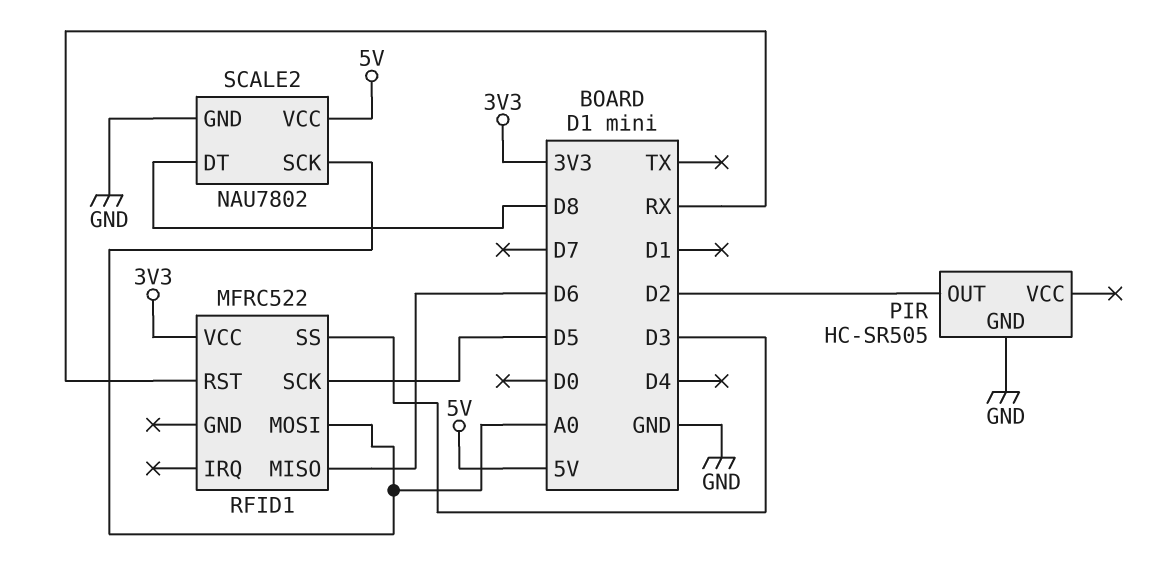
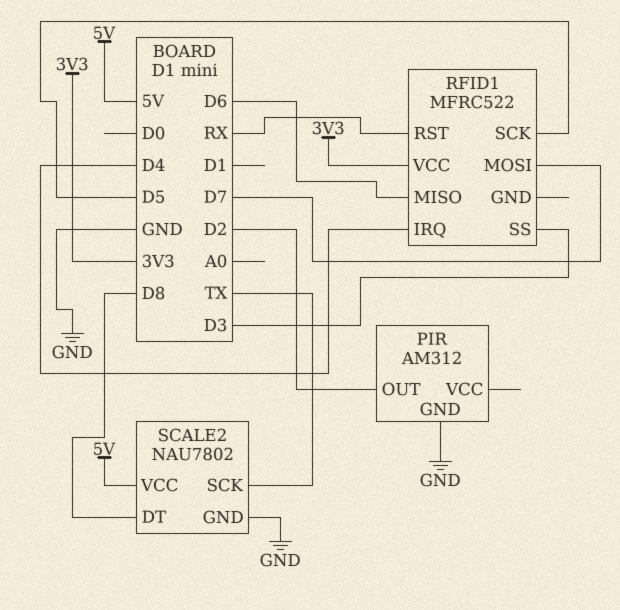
PIR: HC-SR505 -> AM312
RFID1 pin IRQ: none -> D4
RFID1 pin MOSI: A0 -> D7
SCALE2 pin SCK: A0 -> TX

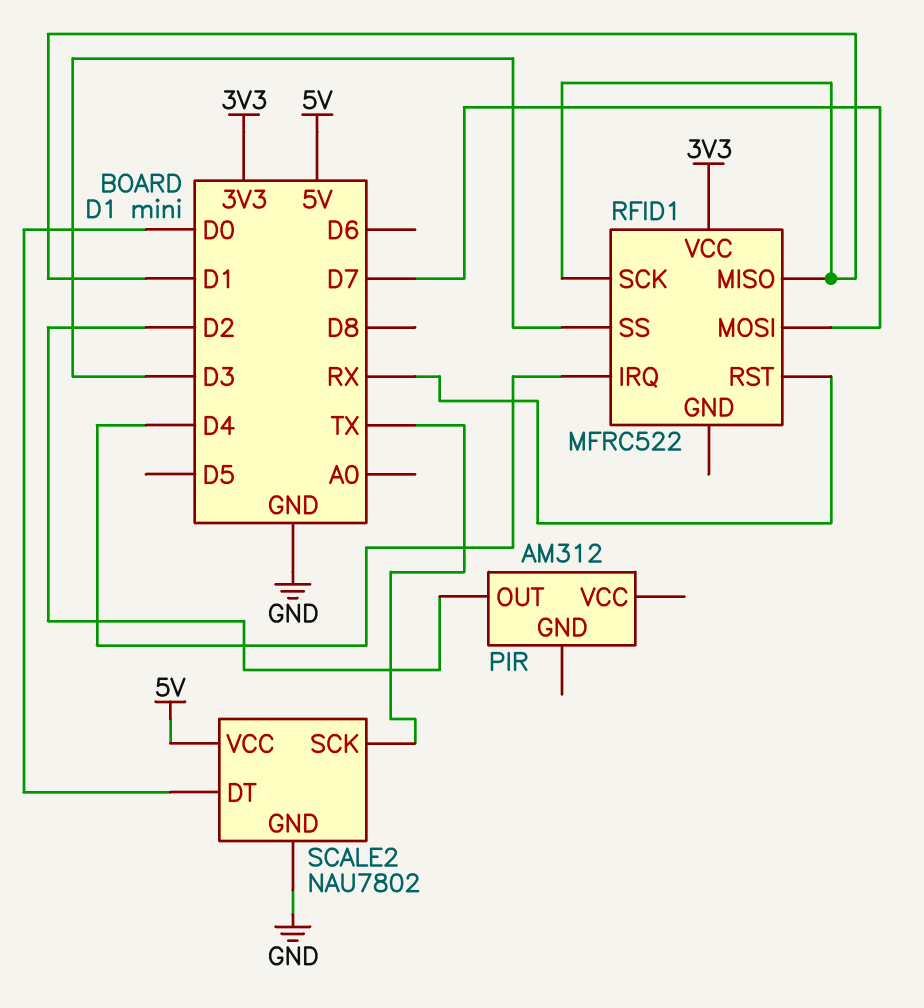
PIR pin GND: GND -> none
RFID1 pin MISO: D6 -> D1
RFID1 pin SCK: D5 -> D1
SCALE2 pin DT: D8 -> D0

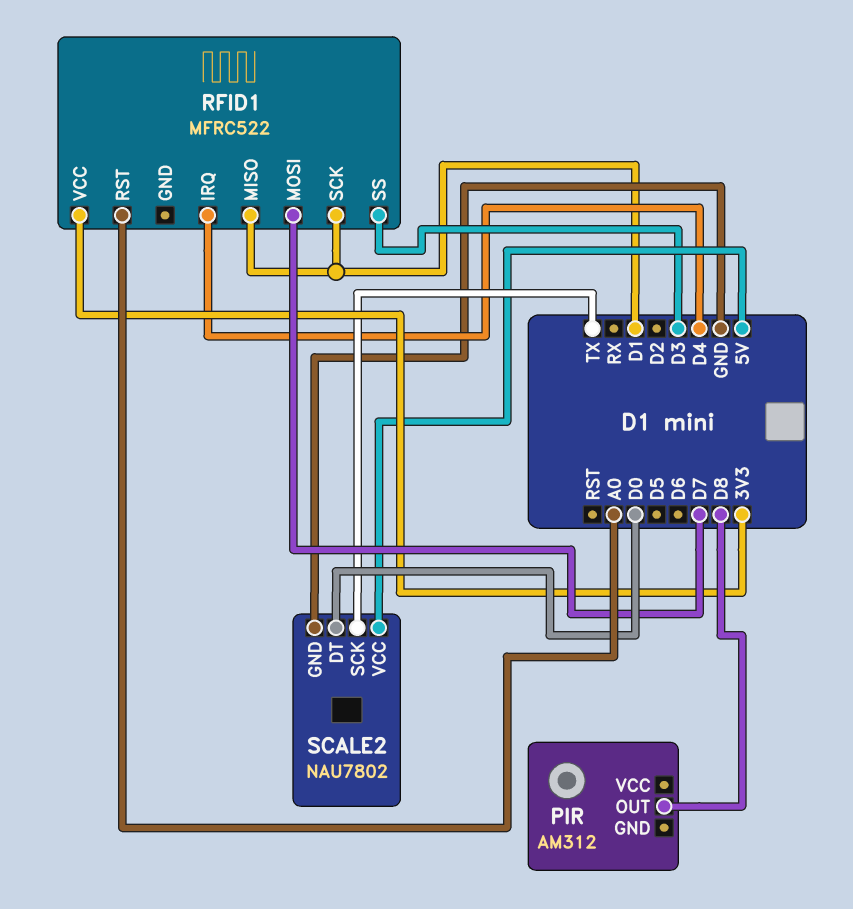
PIR pin OUT: D2 -> D8
RFID1 pin RST: RX -> A0

